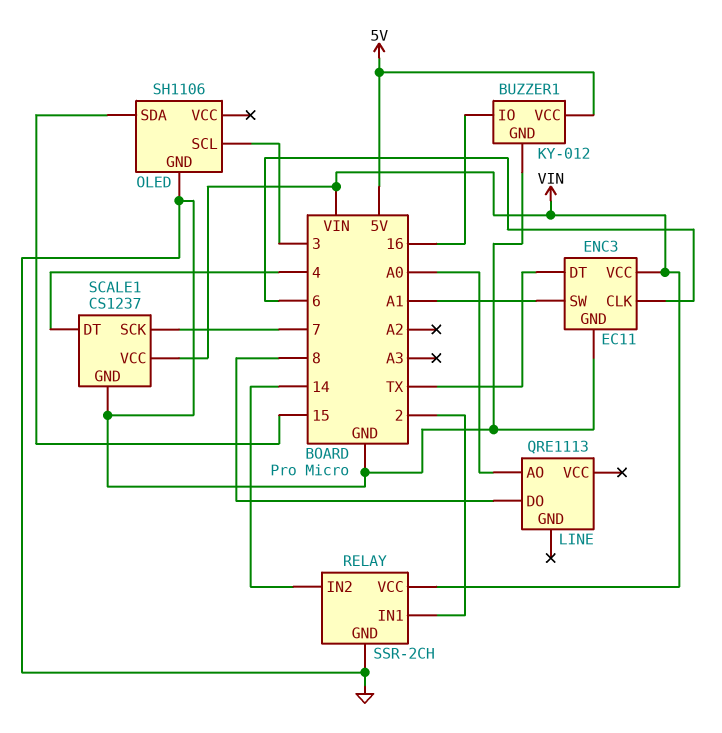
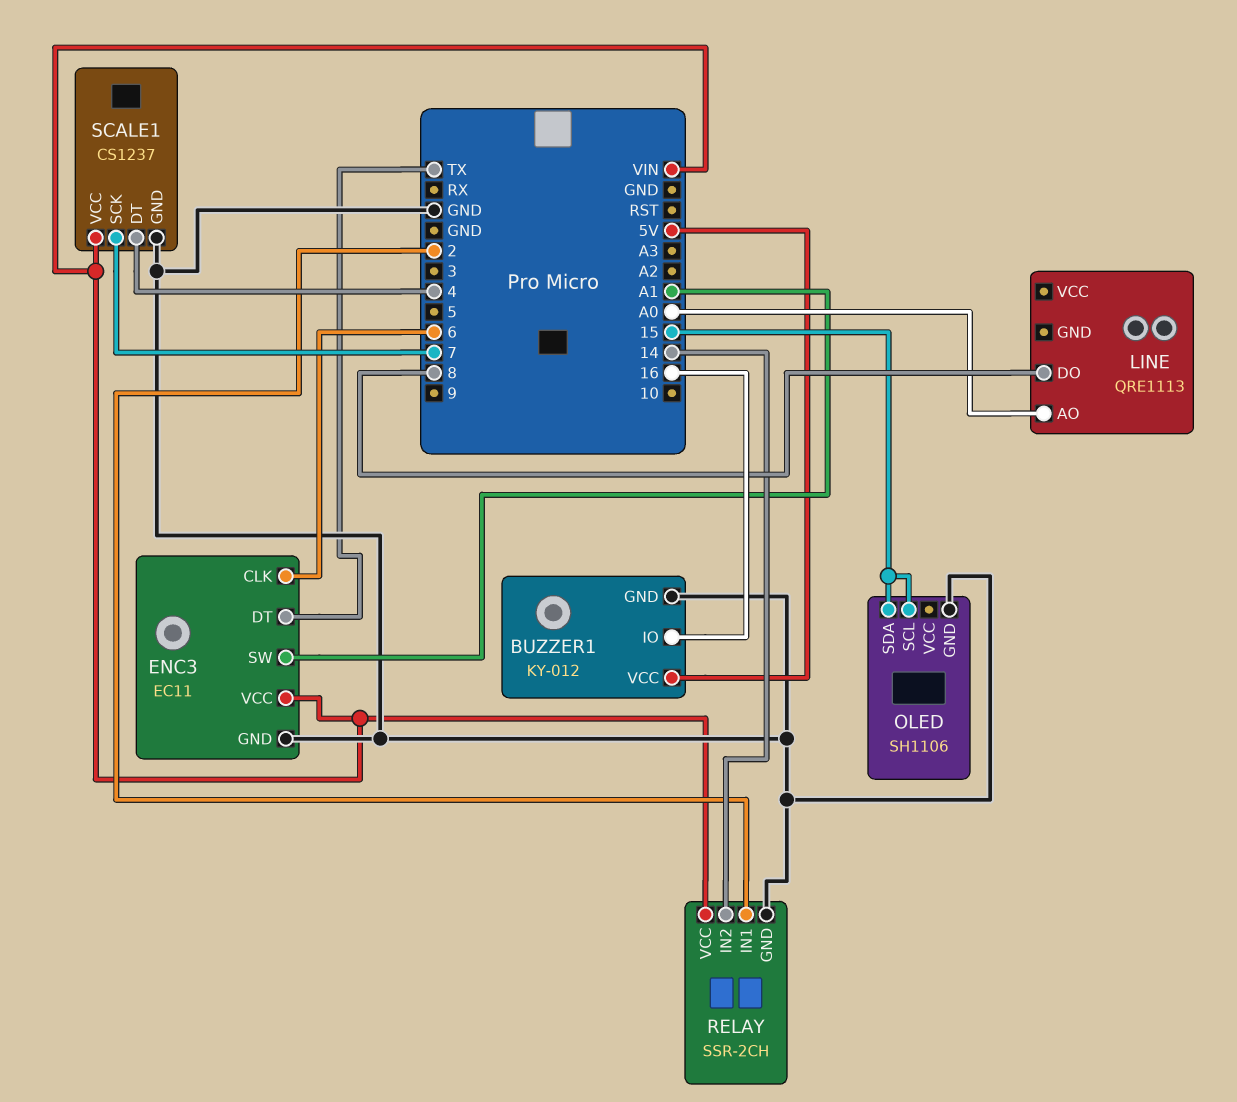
OLED pin SCL: 3 -> 15

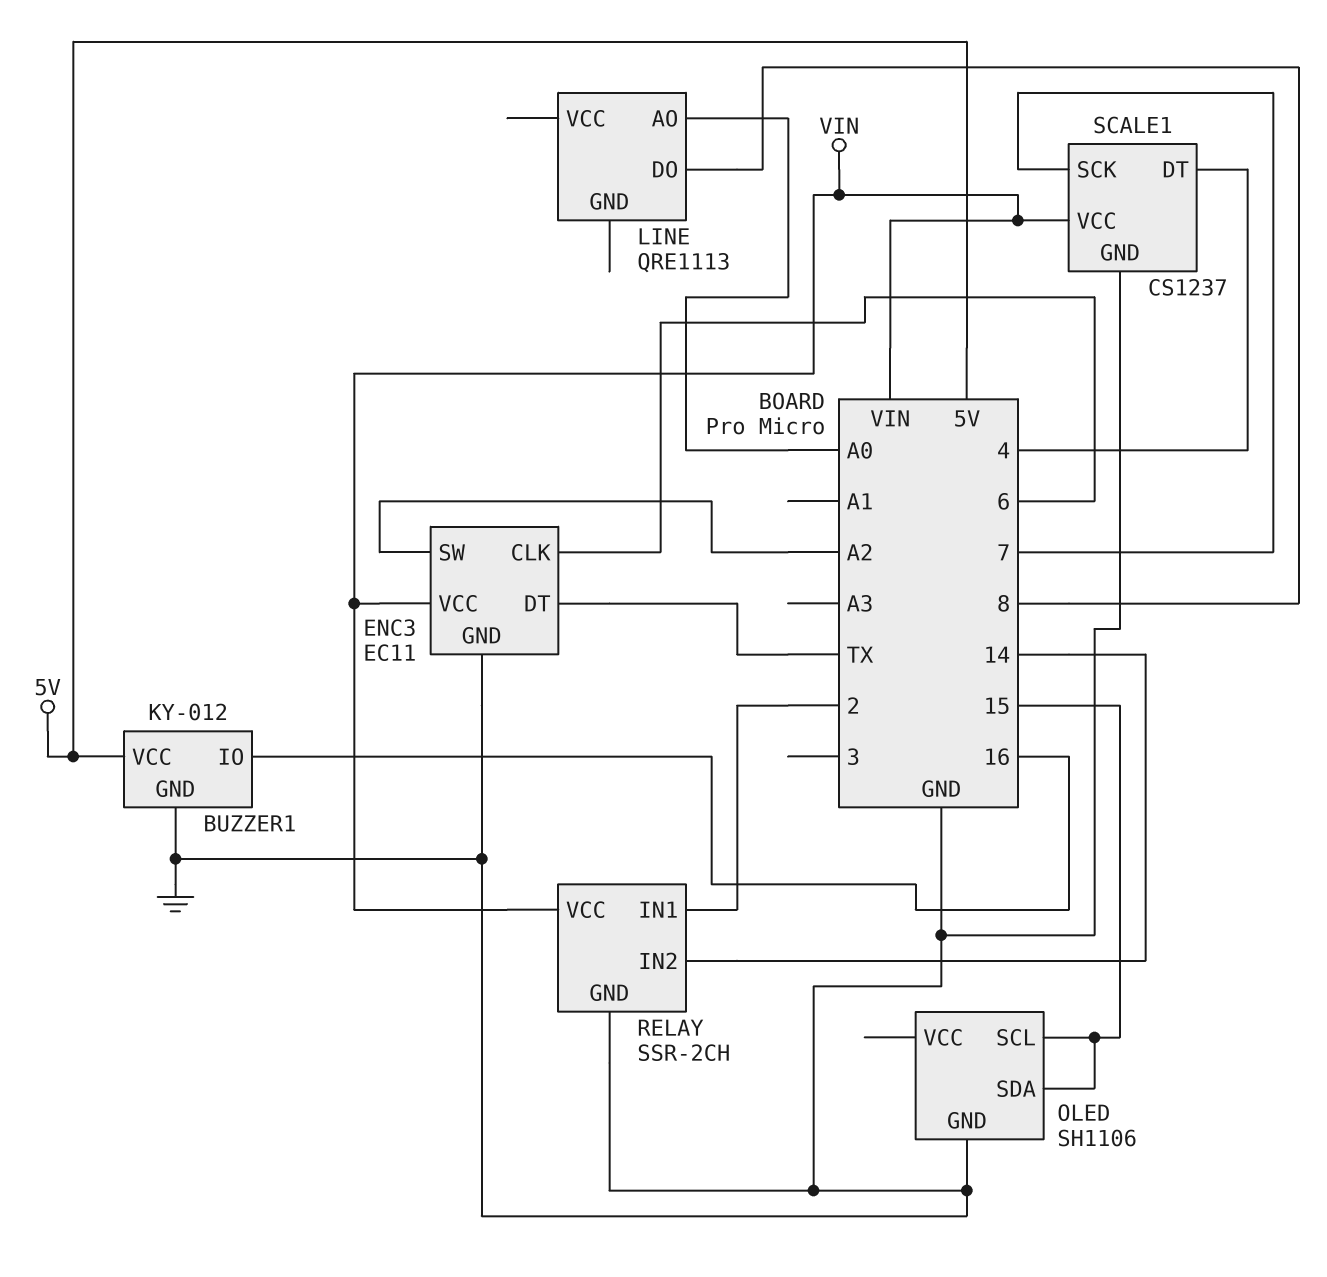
ENC3 pin SW: A1 -> A2

